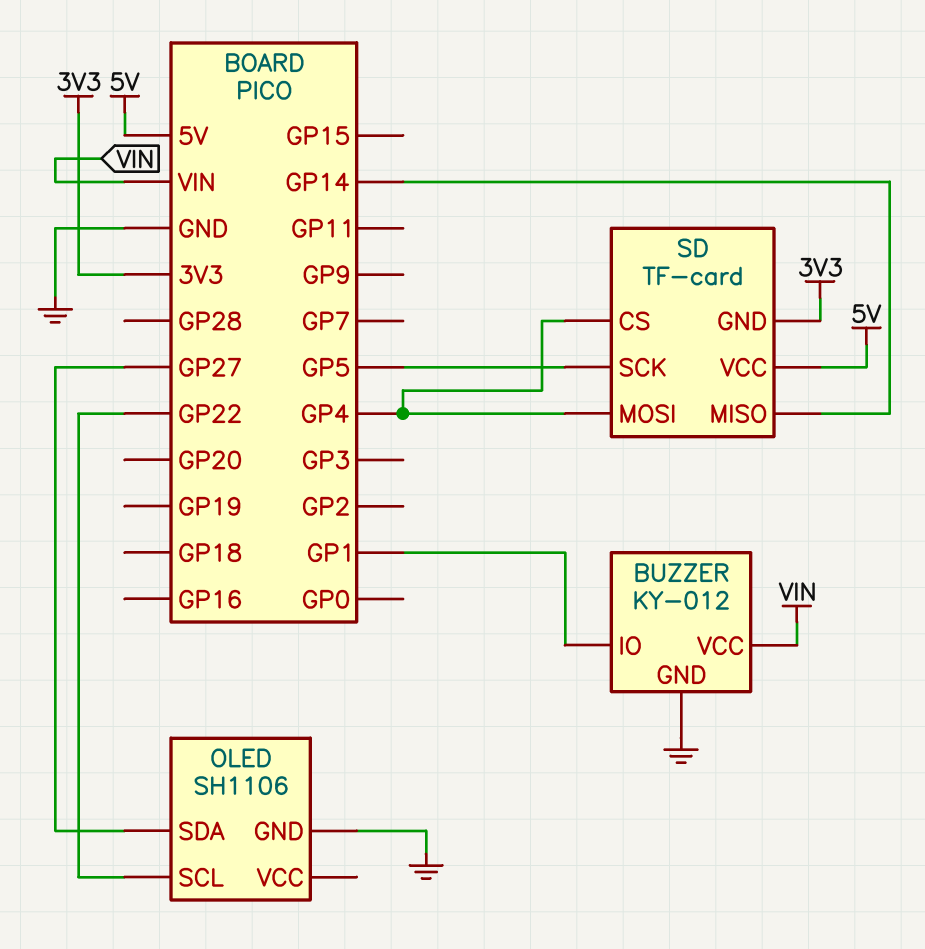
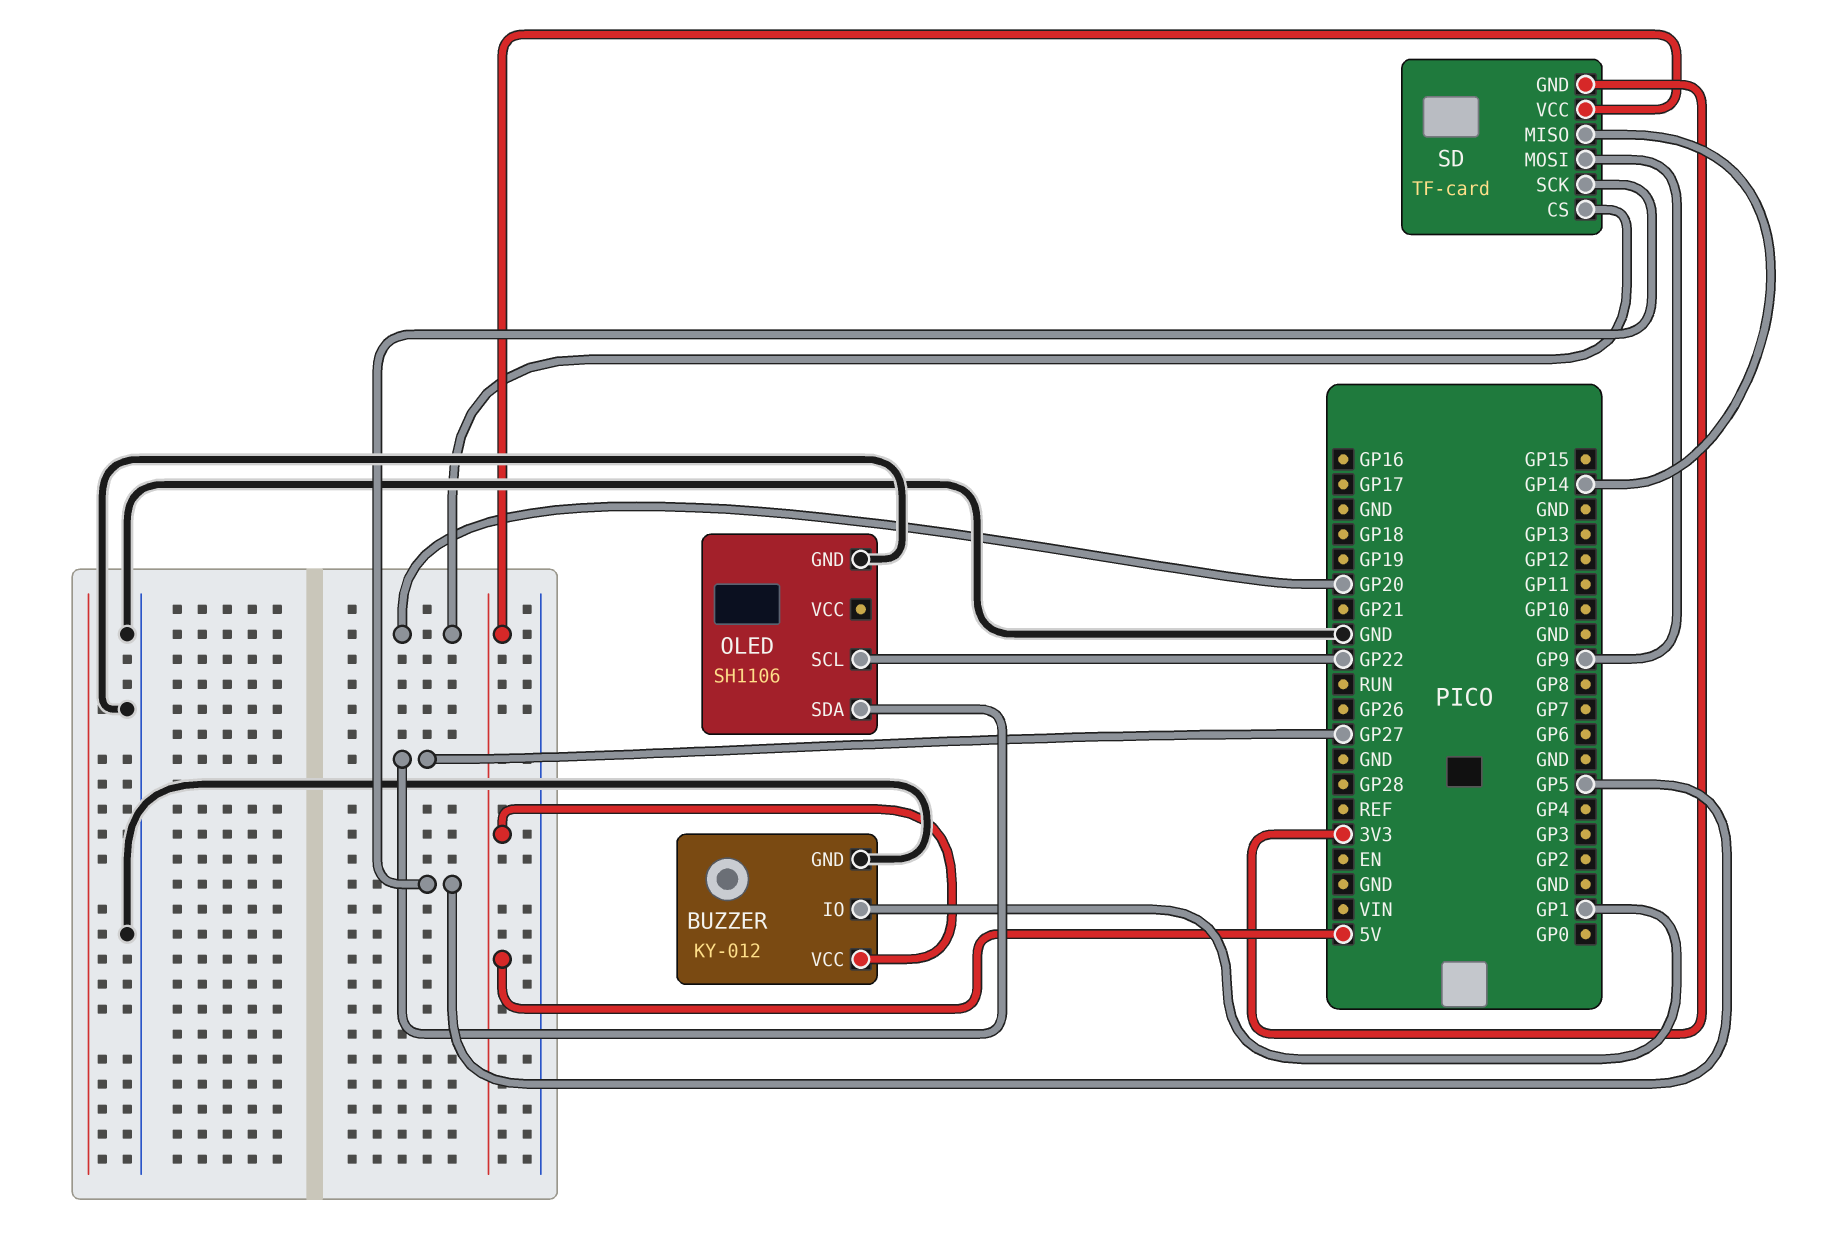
BUZZER pin VCC: VIN -> 5V
SD pin CS: GP4 -> GP20
SD pin MOSI: GP4 -> GP9

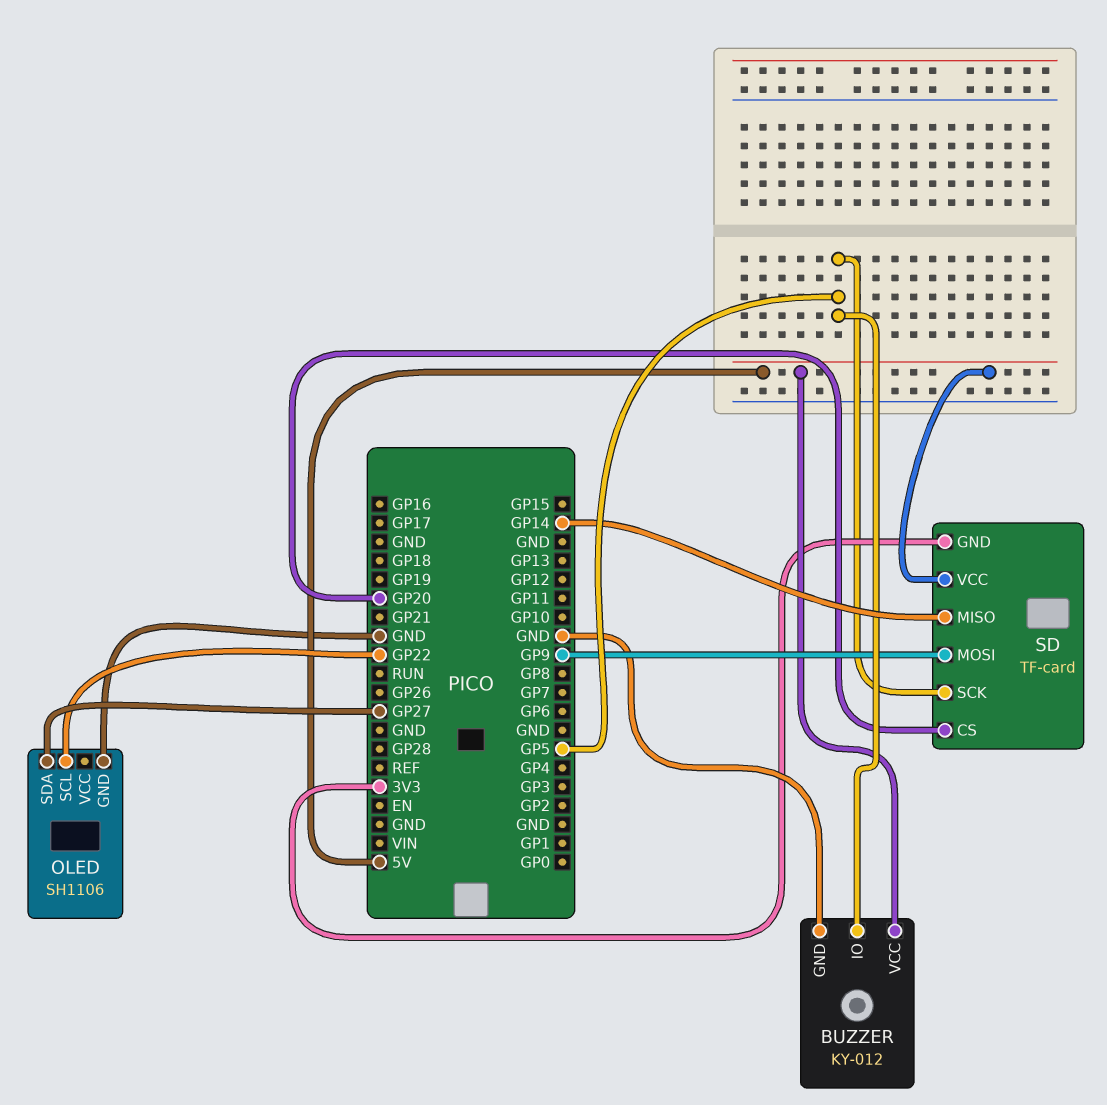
BUZZER pin IO: GP1 -> GP5

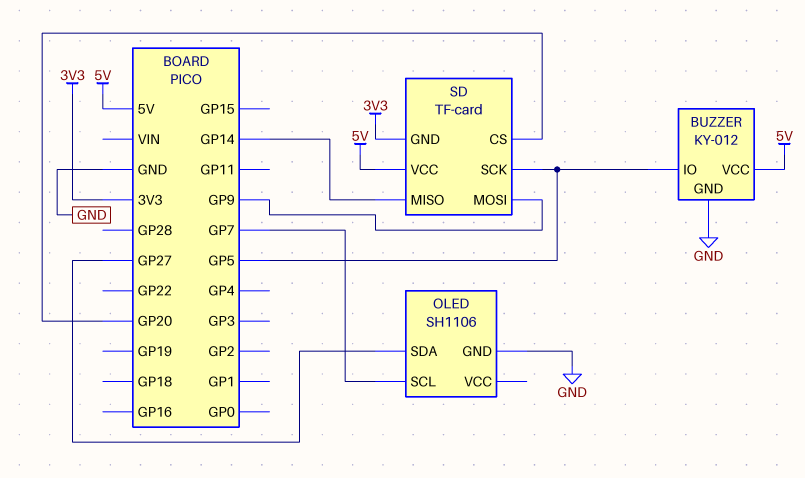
OLED pin SCL: GP22 -> GP7

